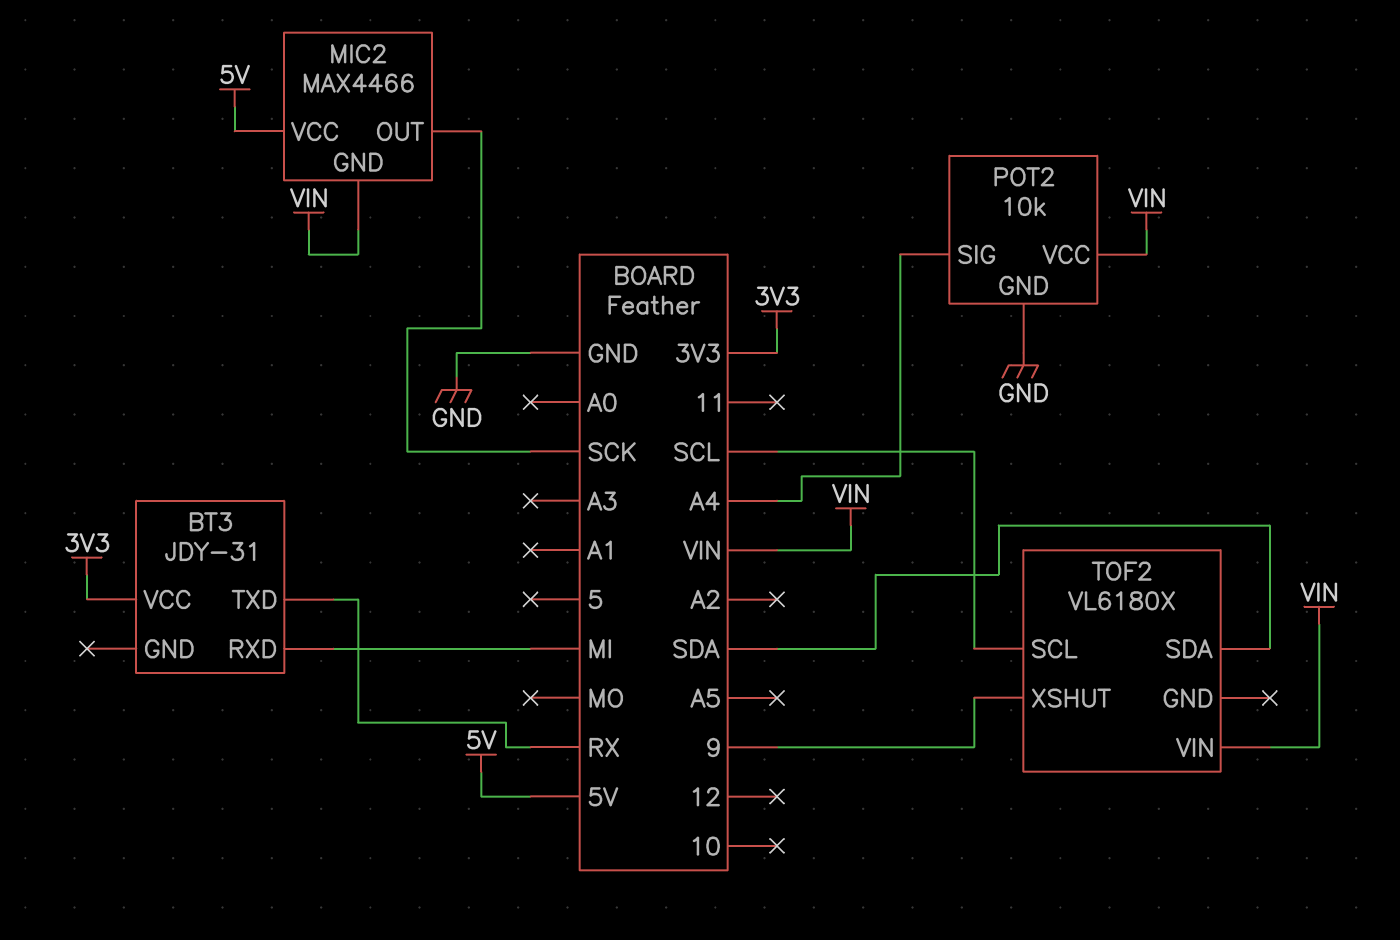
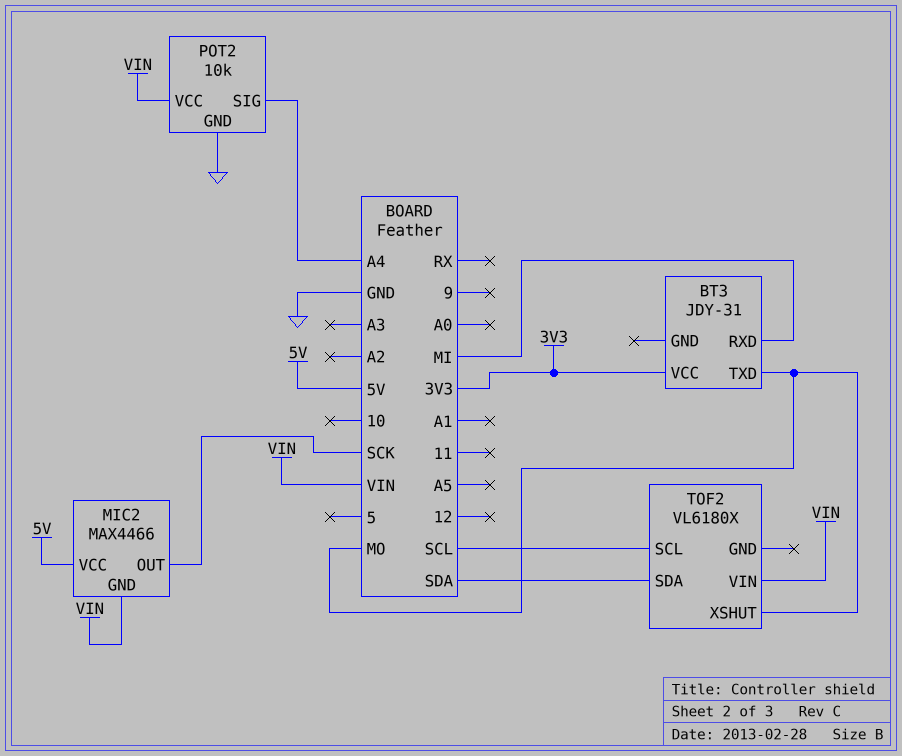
BT3 pin TXD: RX -> MO
TOF2 pin XSHUT: 9 -> MO

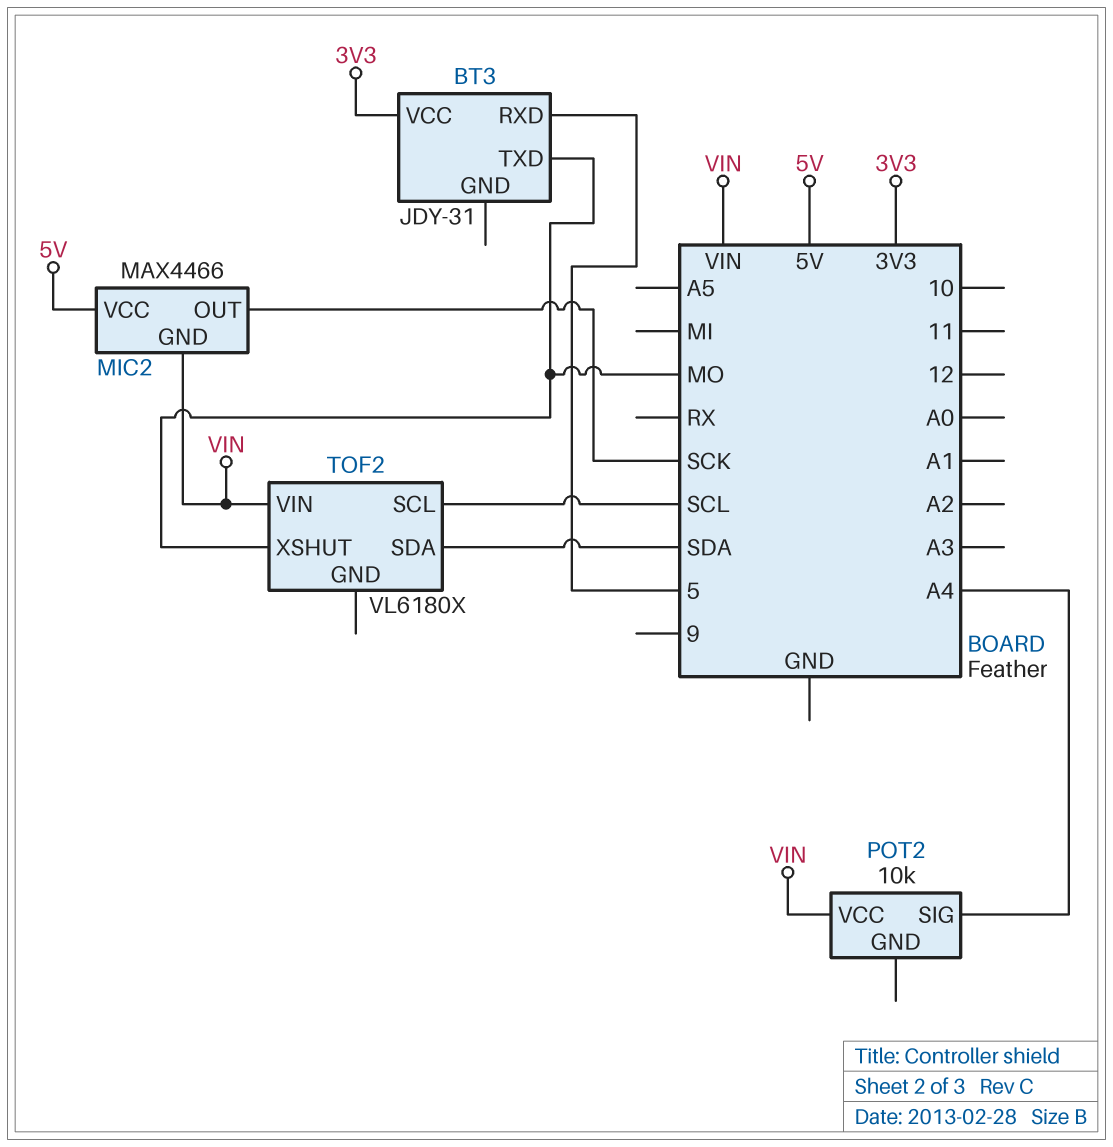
BT3 pin RXD: MI -> 5
POT2 pin GND: GND -> none

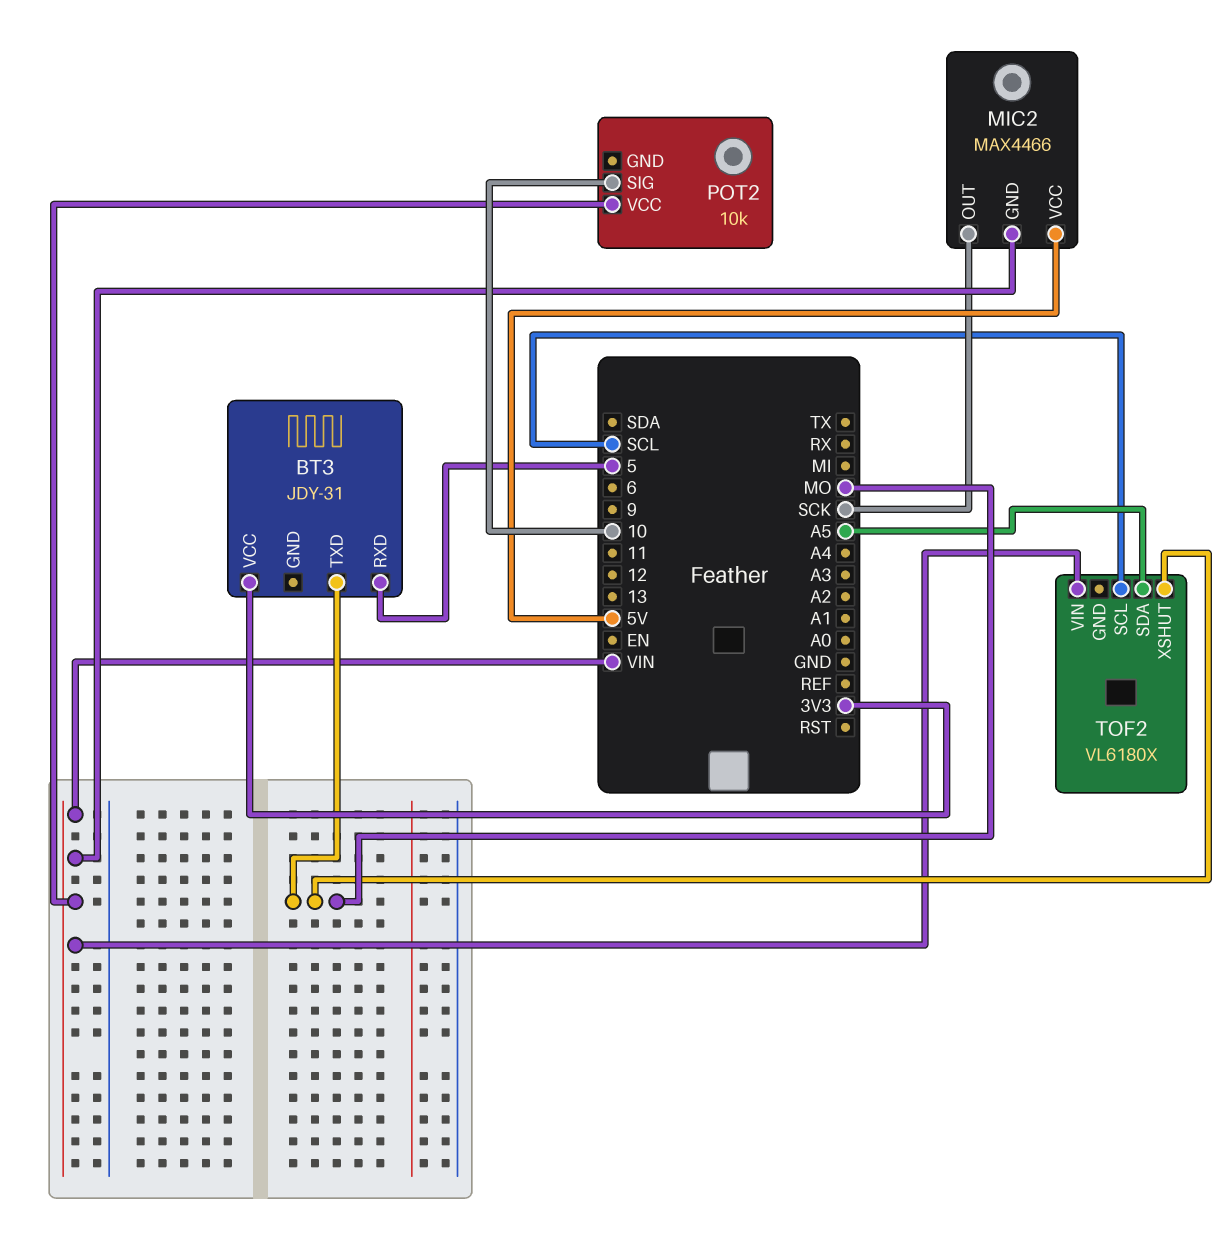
POT2 pin SIG: A4 -> 10
TOF2 pin SDA: SDA -> A5

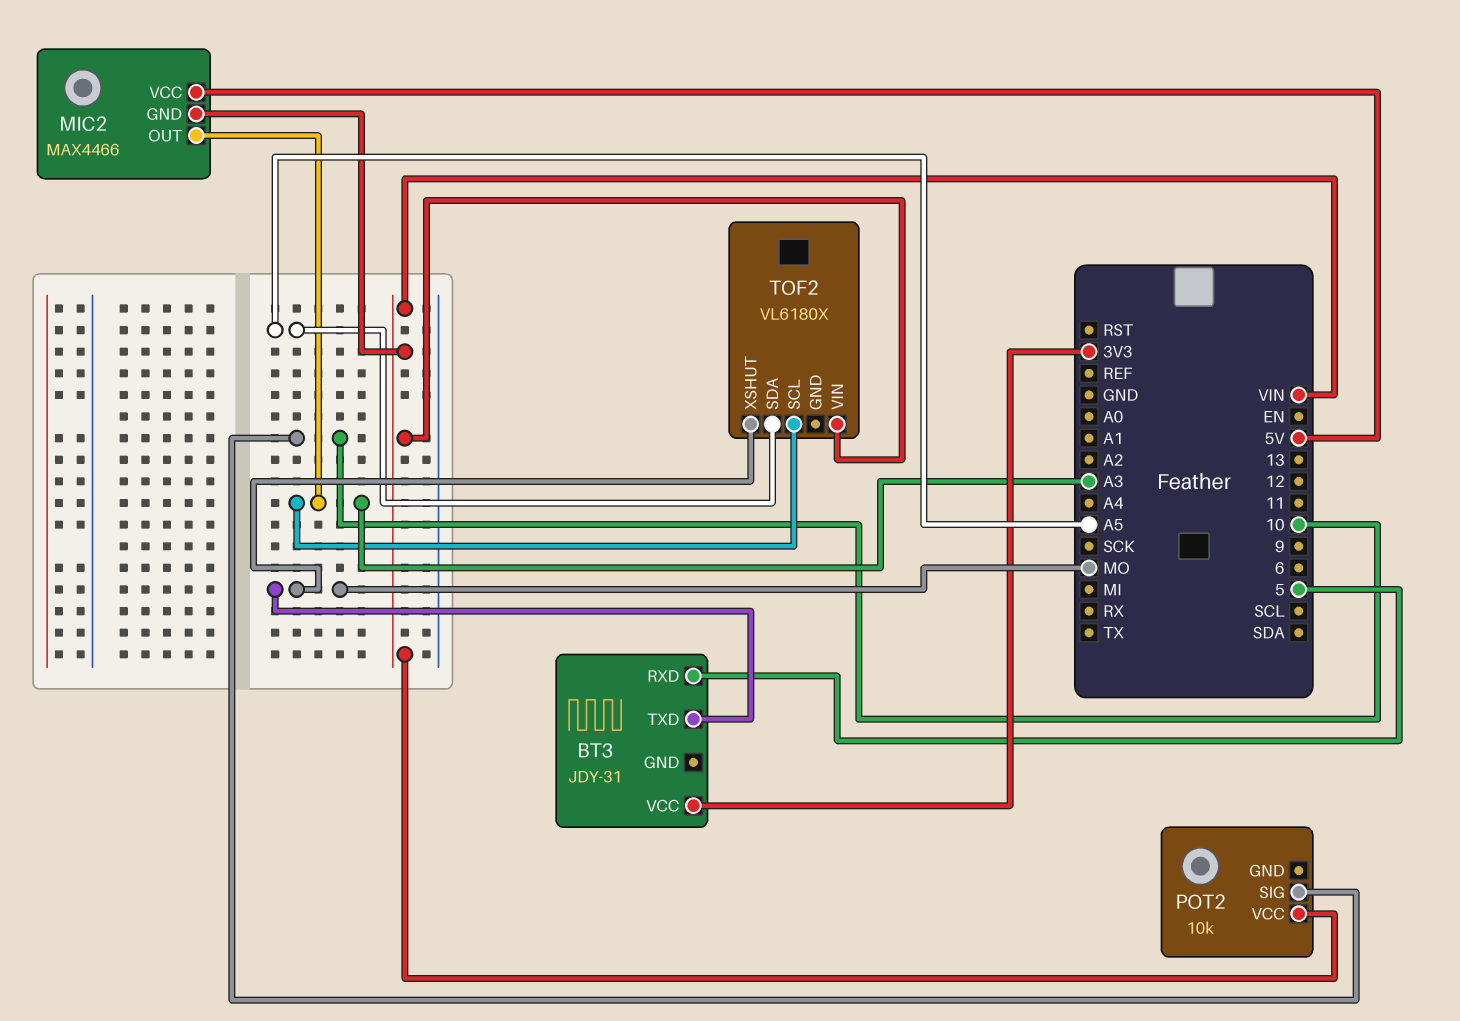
MIC2 pin OUT: SCK -> A3
TOF2 pin SCL: SCL -> A3

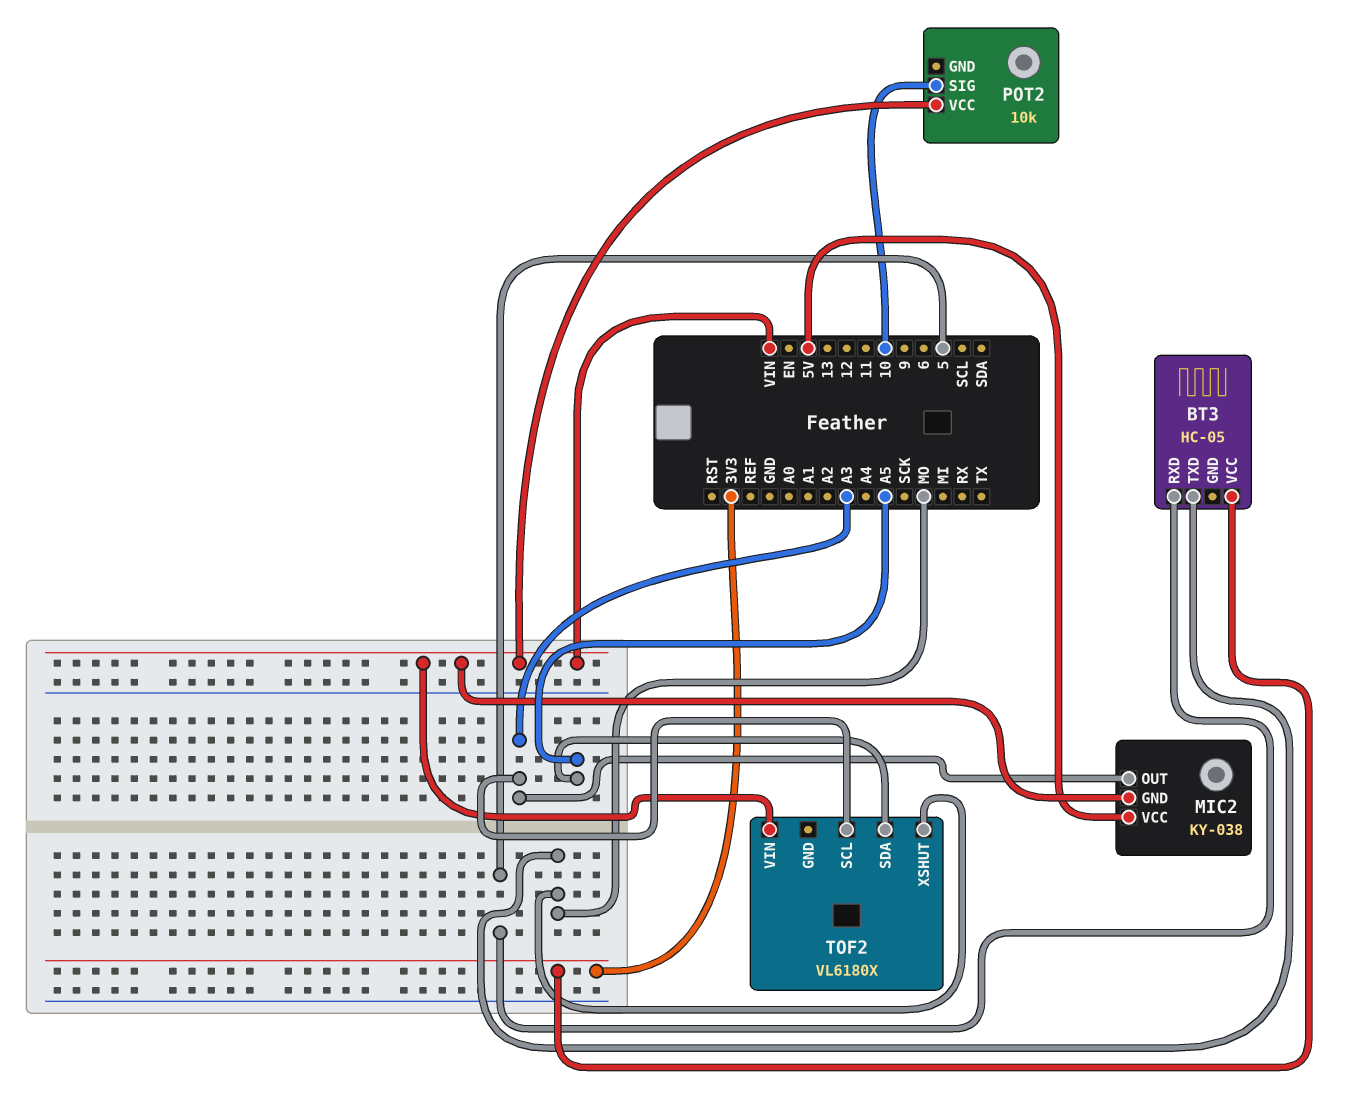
BT3: JDY-31 -> HC-05
MIC2: MAX4466 -> KY-038

